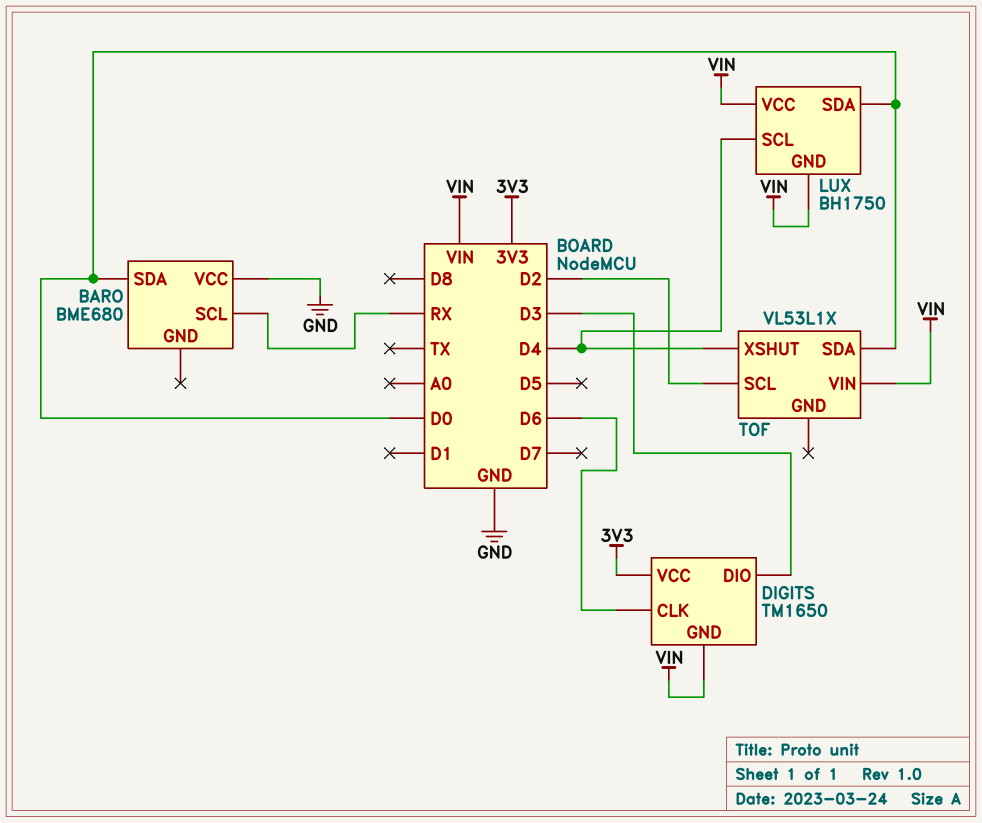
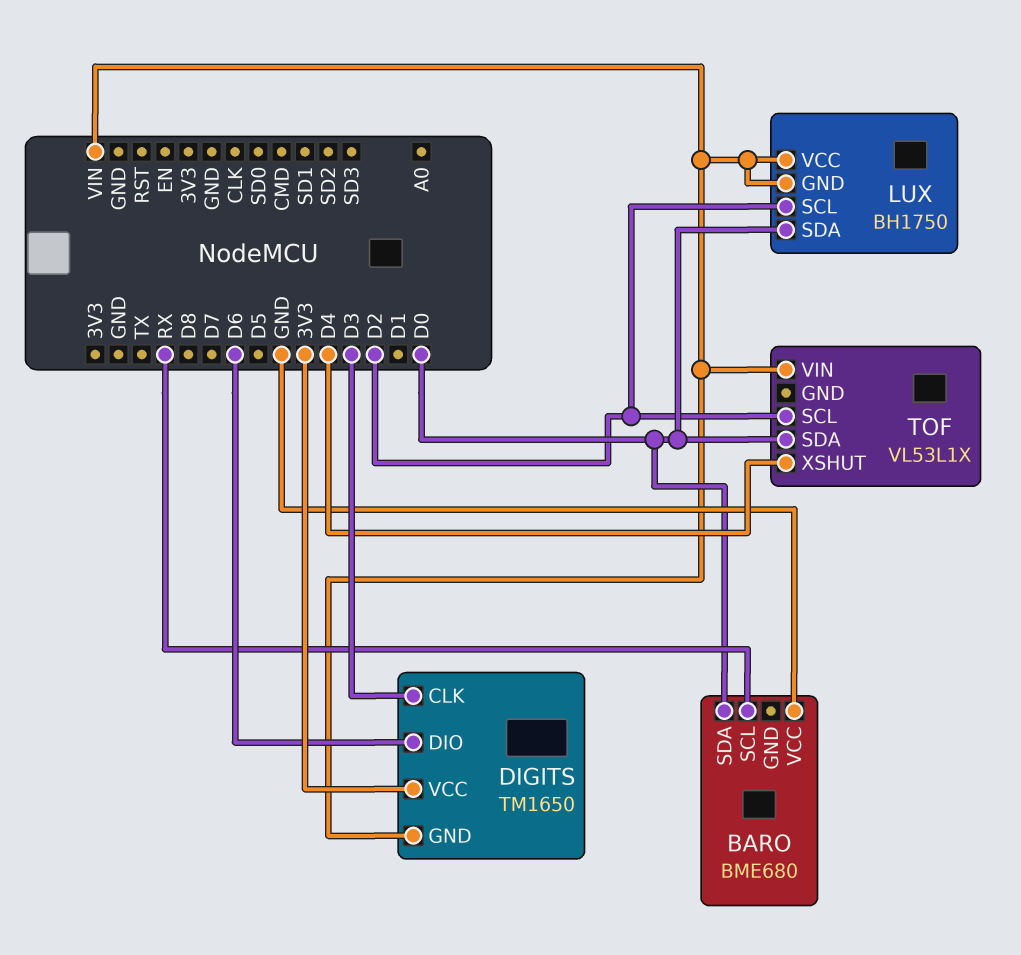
DIGITS pin CLK: D6 -> D3
DIGITS pin DIO: D3 -> D6
LUX pin SCL: D4 -> D2

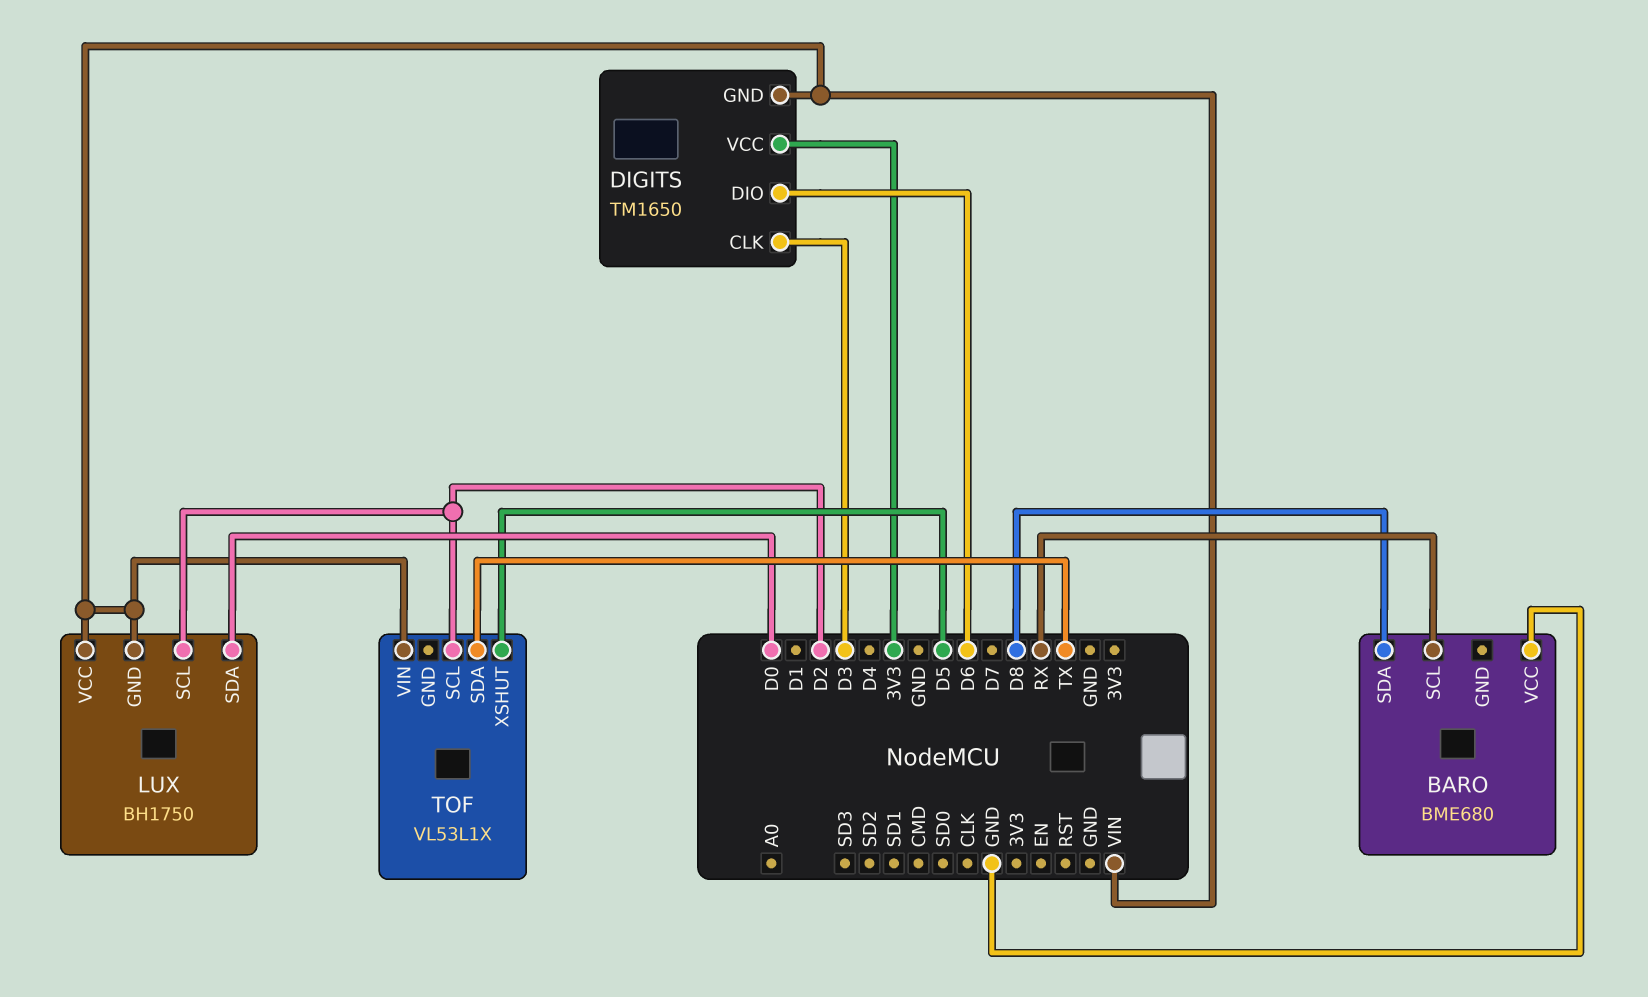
BARO pin SDA: D0 -> D8
TOF pin SDA: D0 -> TX
TOF pin XSHUT: D4 -> D5

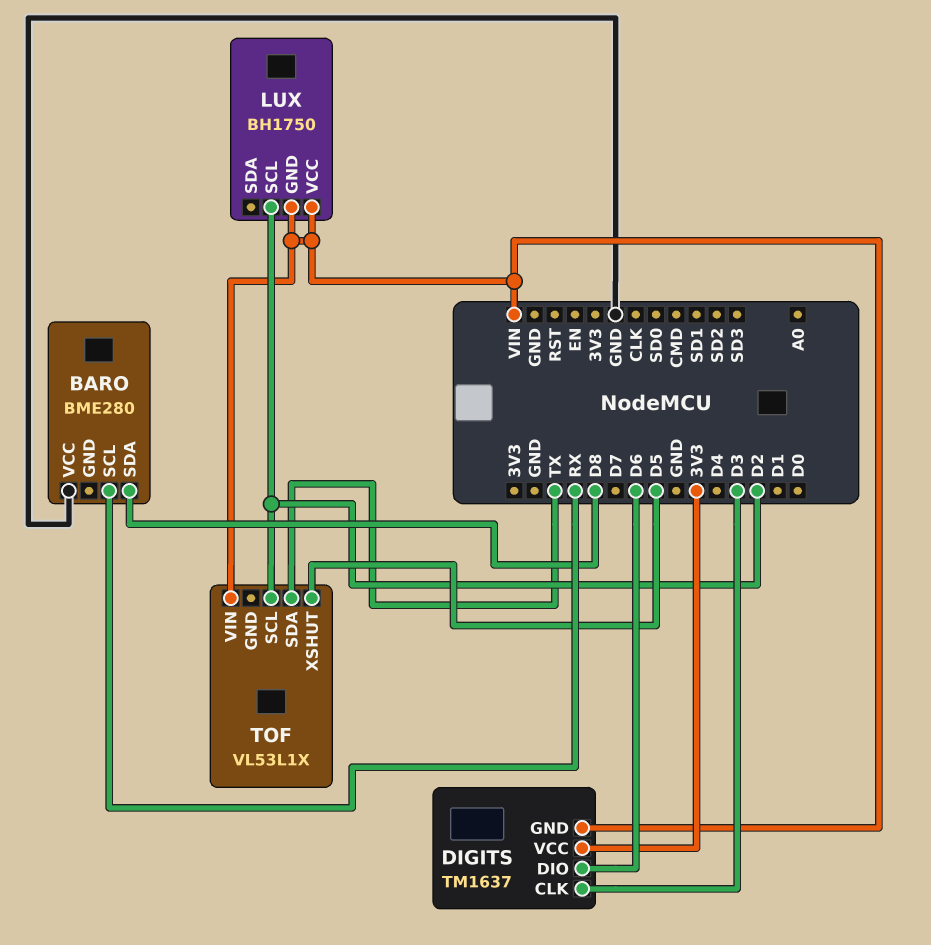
BARO: BME680 -> BME280
DIGITS: TM1650 -> TM1637
LUX pin SDA: D0 -> none

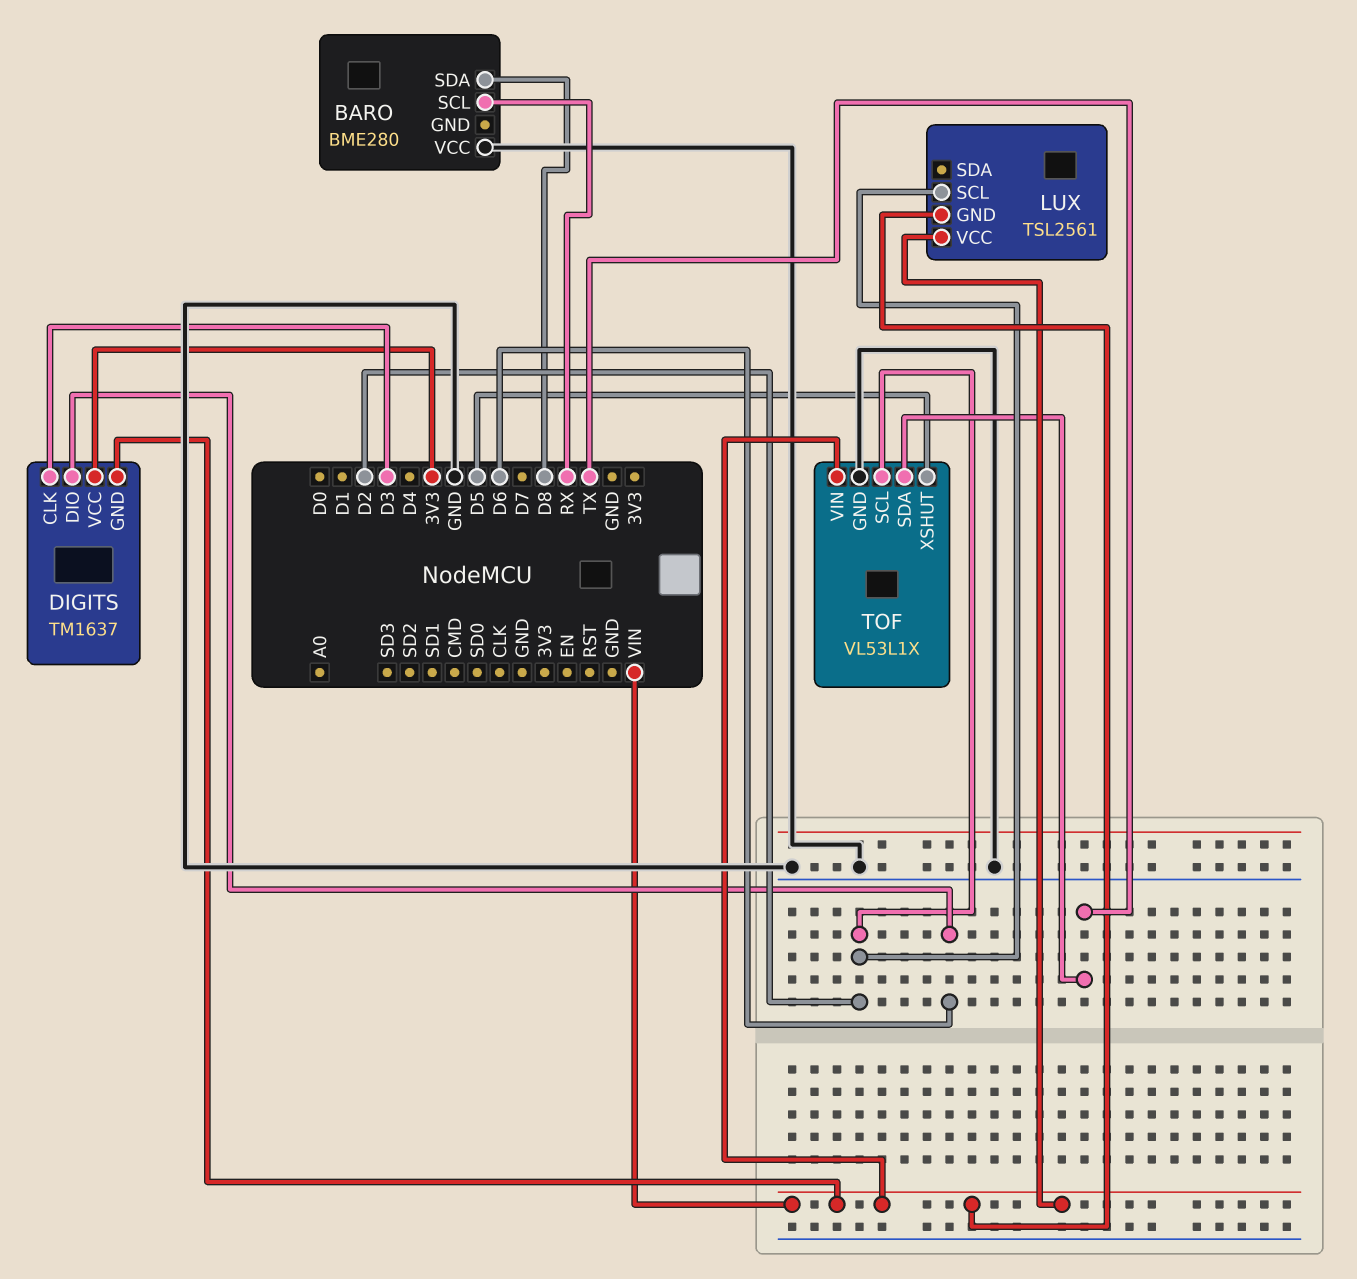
LUX: BH1750 -> TSL2561
TOF pin GND: none -> GND

